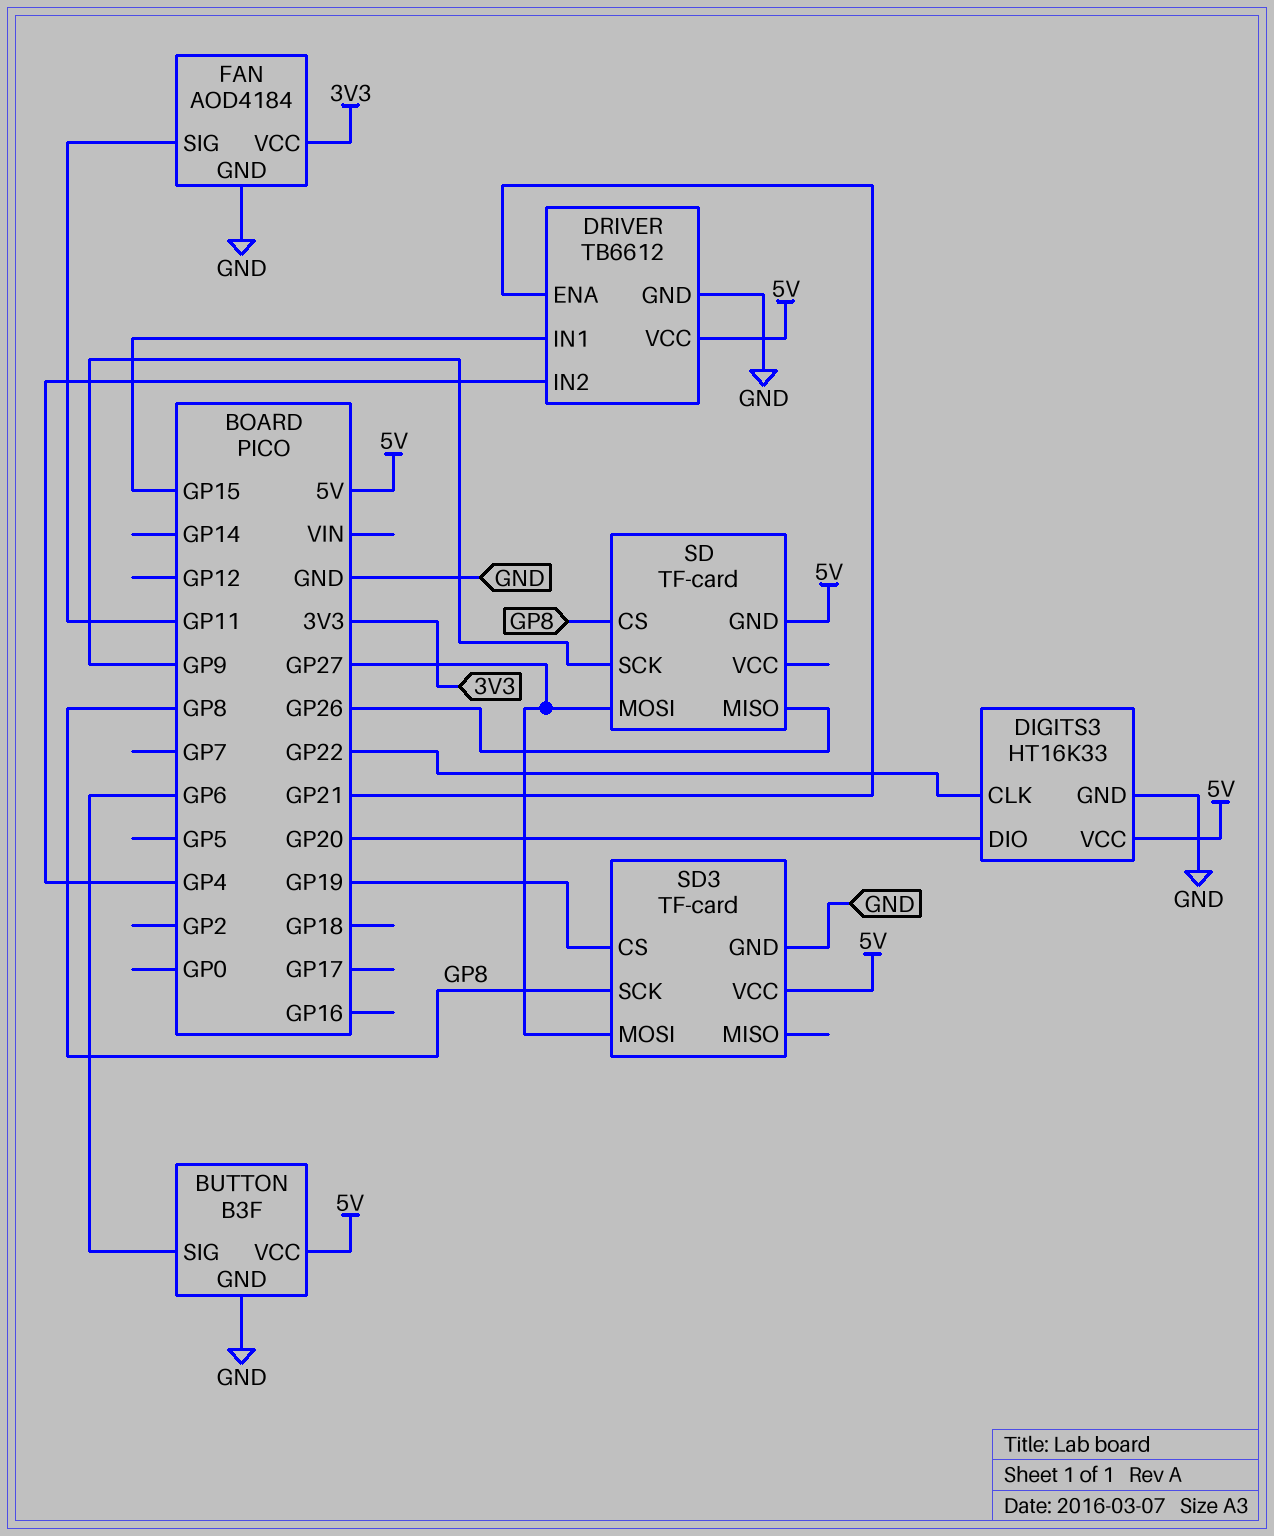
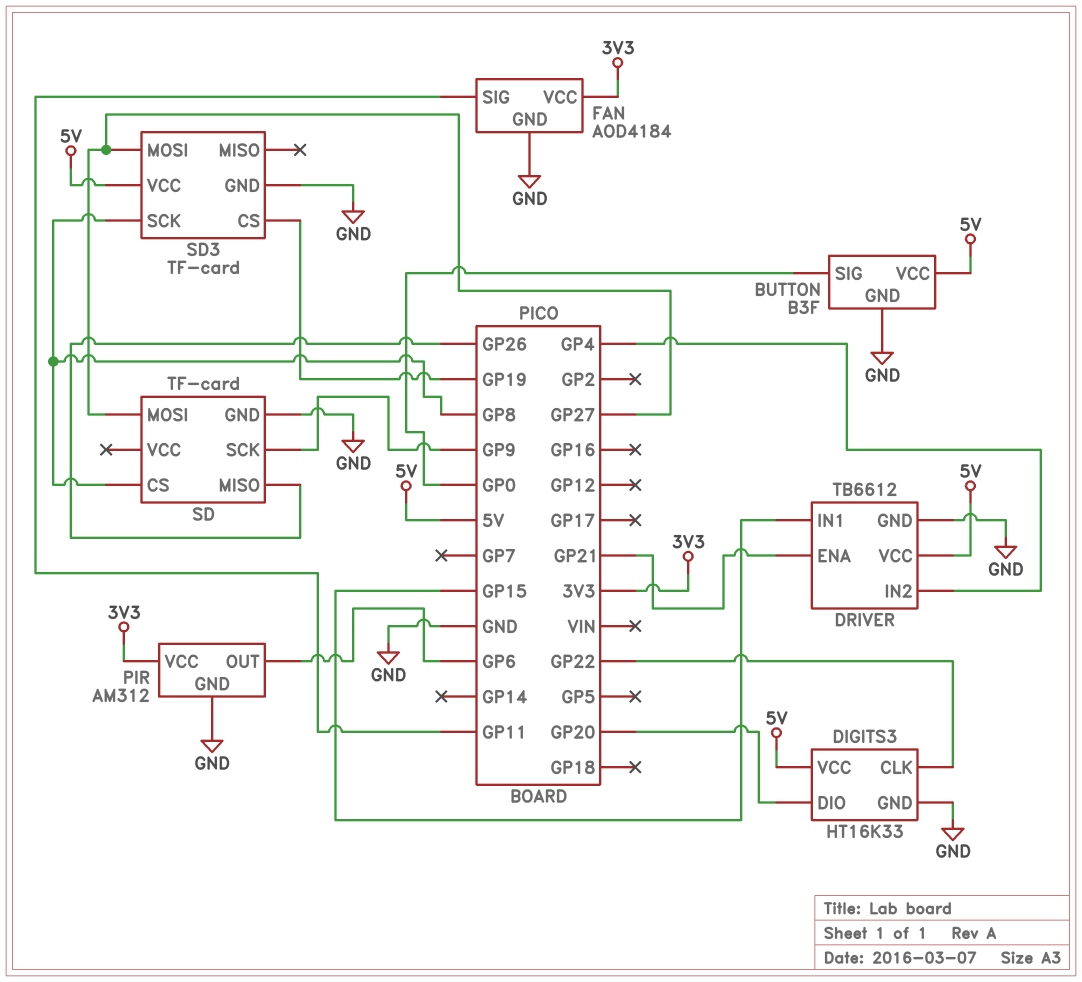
BUTTON pin SIG: GP6 -> GP0
PIR: none -> AM312
PIR pin GND: none -> GND
PIR pin OUT: none -> GP6
PIR pin VCC: none -> 3V3
SD pin GND: 5V -> GND

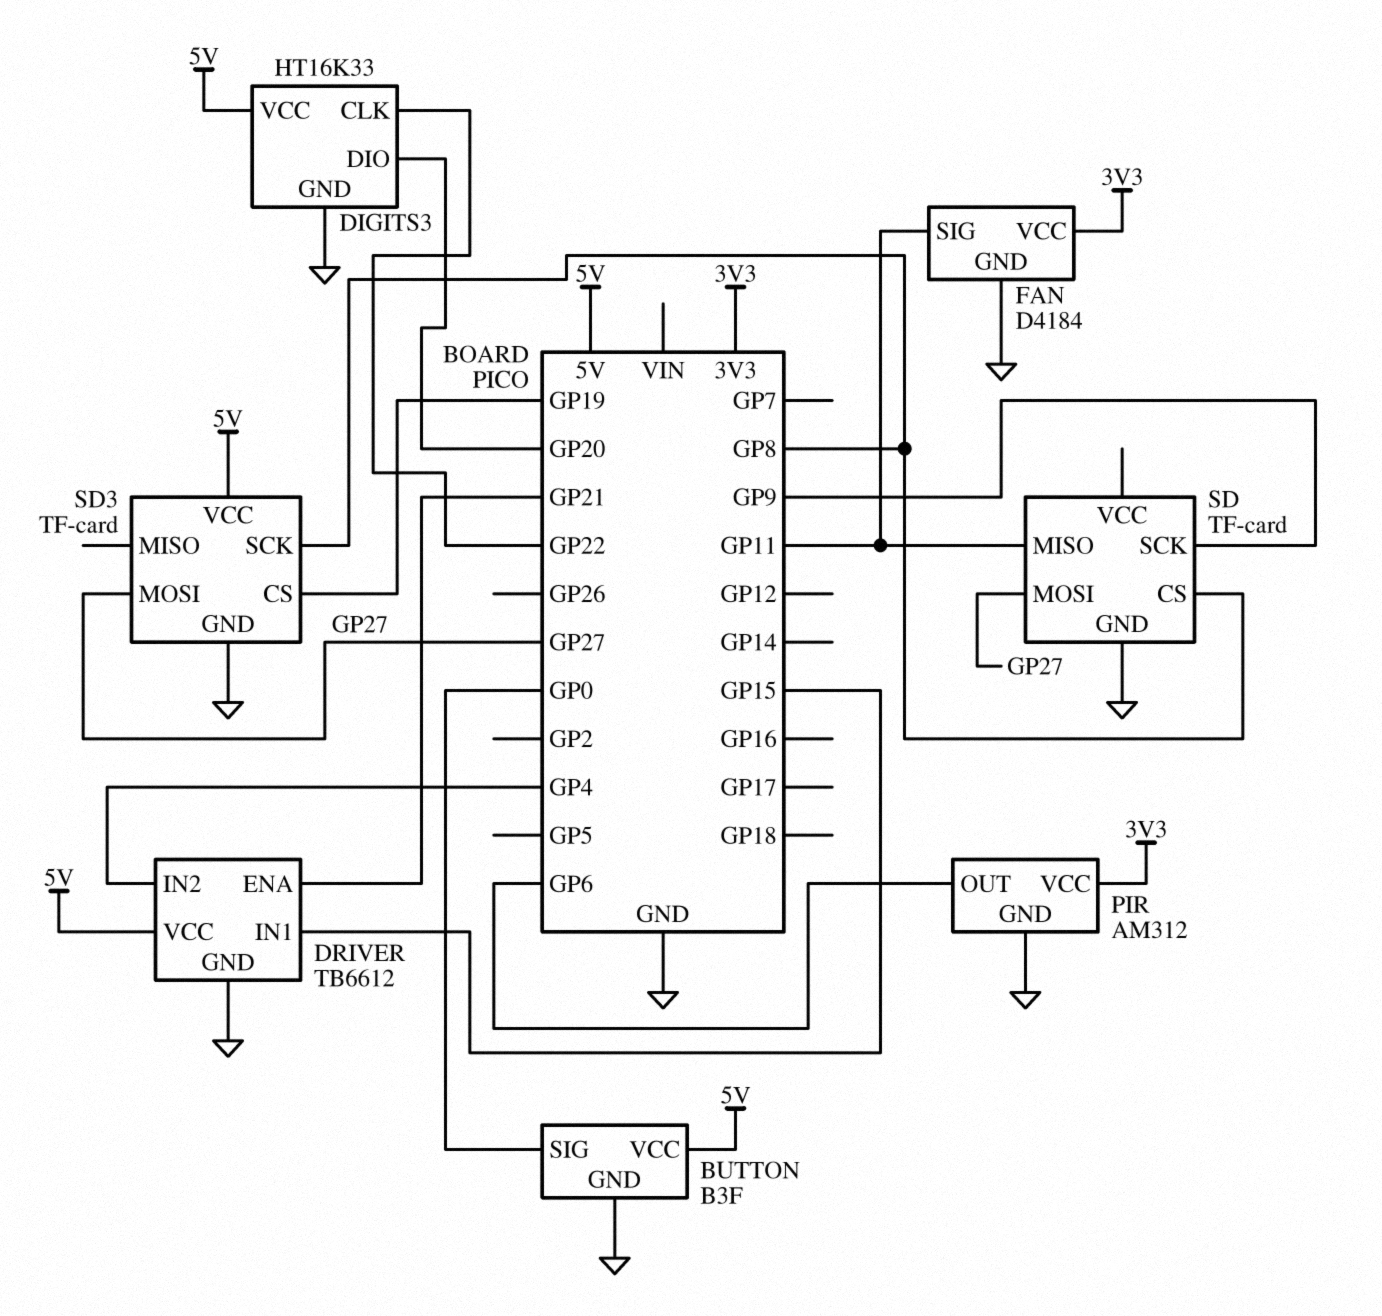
FAN: AOD4184 -> D4184
SD pin MISO: GP26 -> GP11

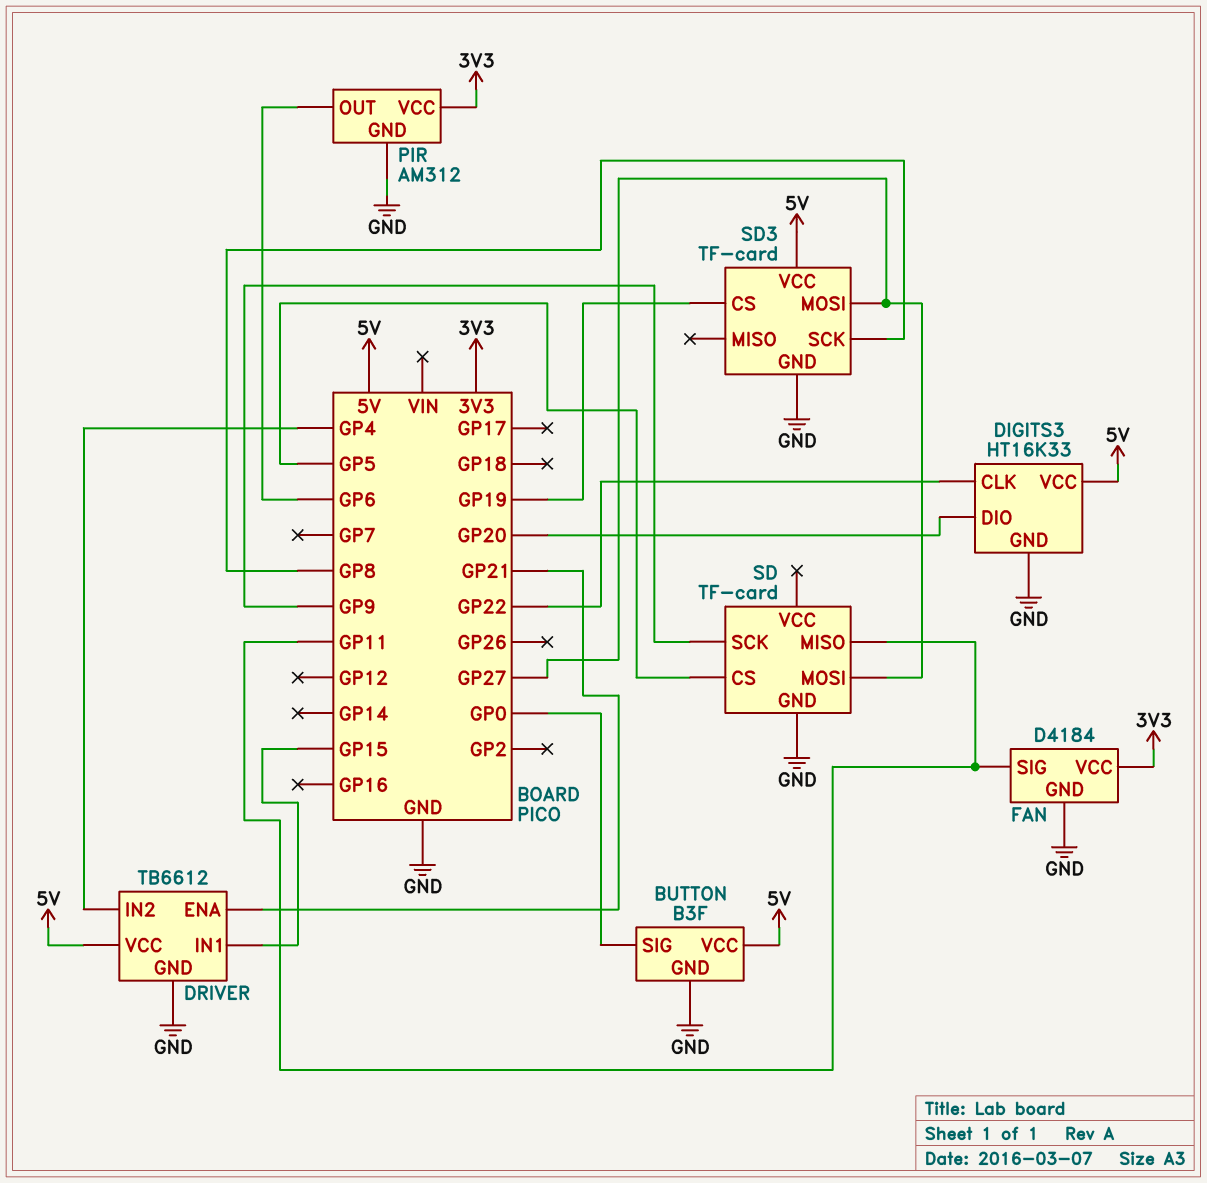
SD pin CS: GP8 -> GP5

